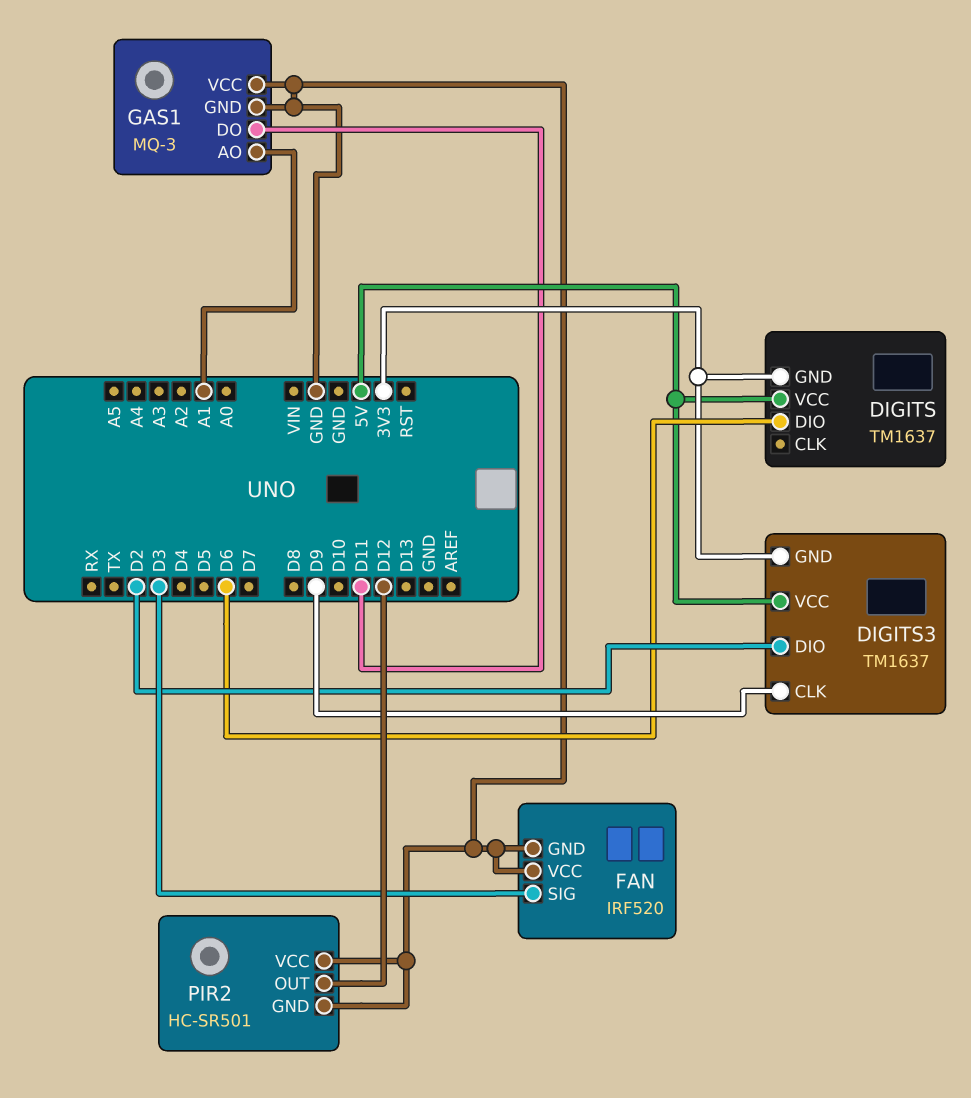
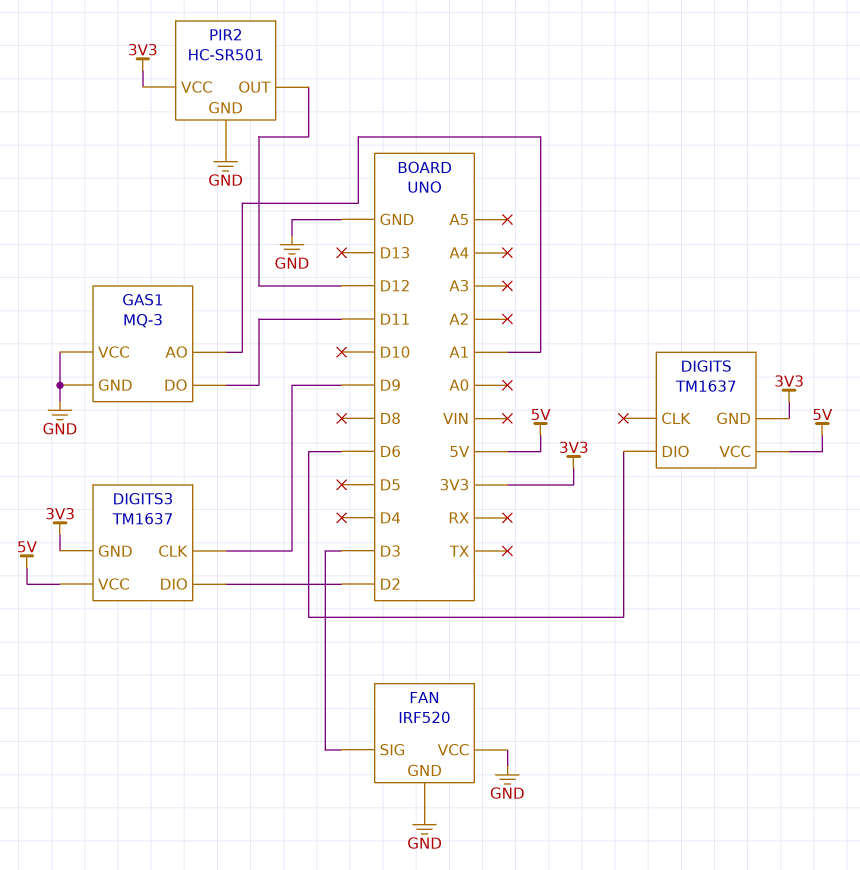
PIR2 pin VCC: GND -> 3V3

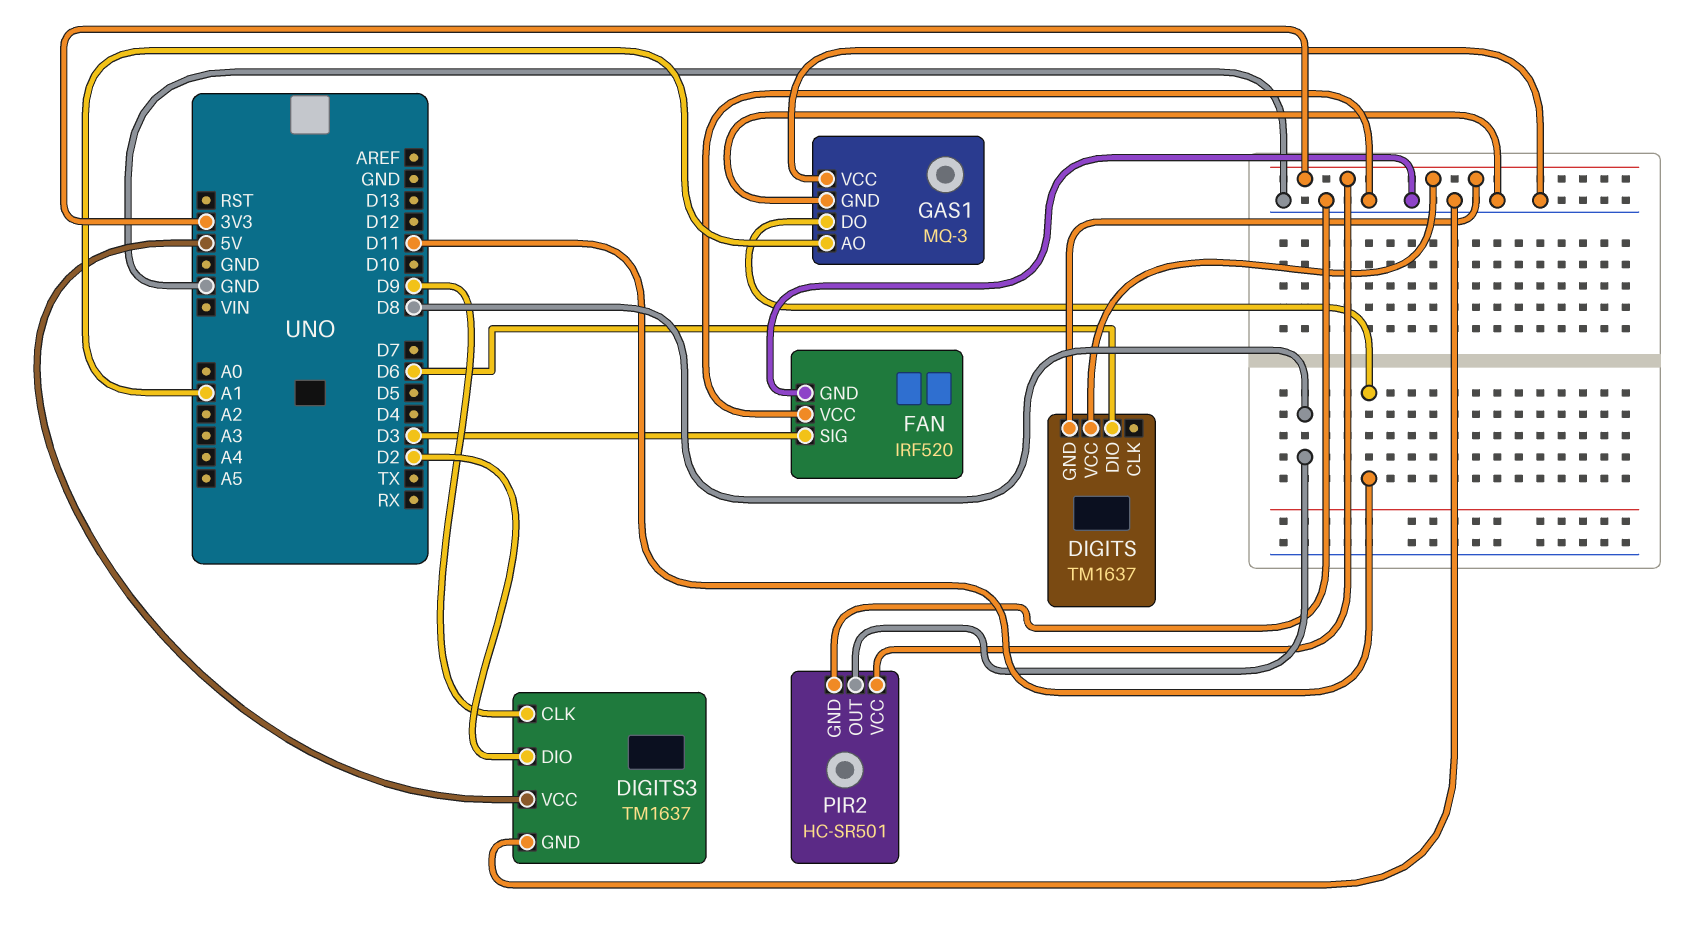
DIGITS pin VCC: 5V -> 3V3
DIGITS3 pin GND: 3V3 -> GND
PIR2 pin OUT: D12 -> D8

